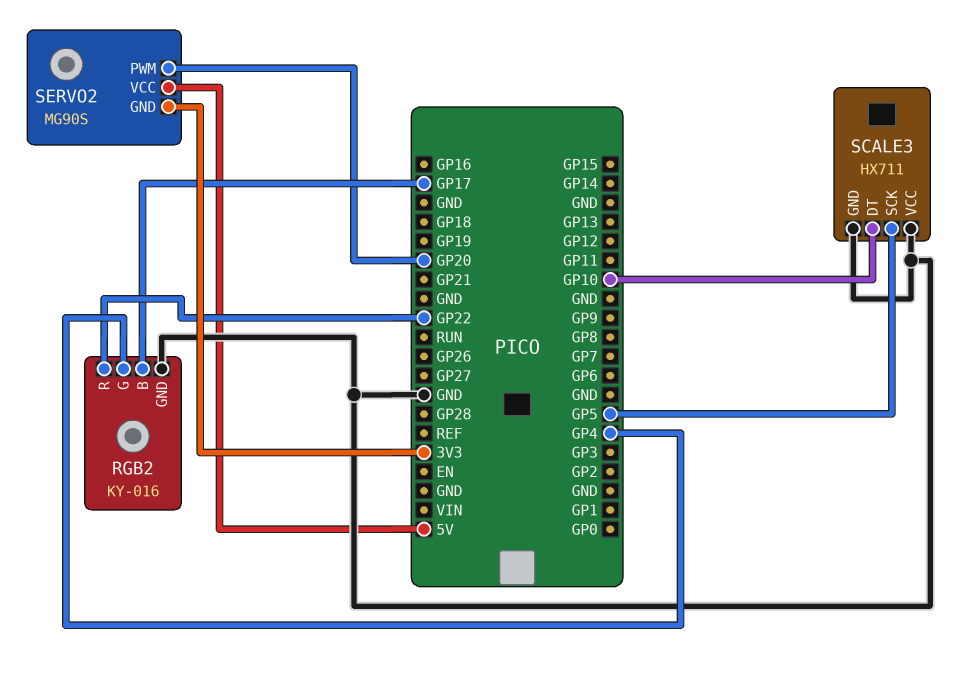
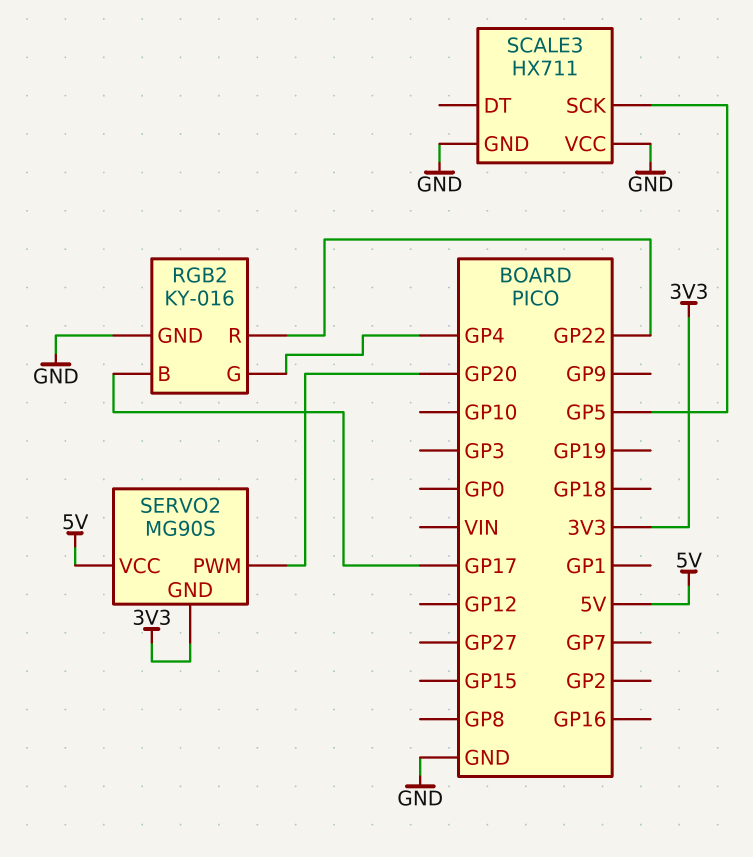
SCALE3 pin DT: GP10 -> none

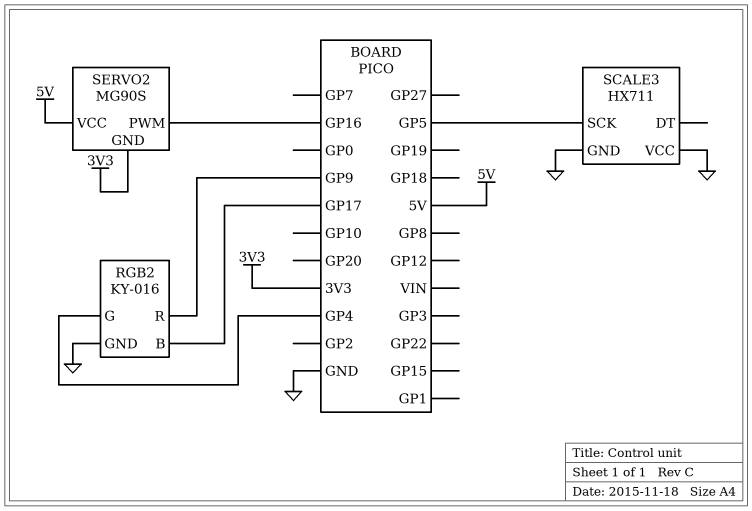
RGB2 pin R: GP22 -> GP9
SERVO2 pin PWM: GP20 -> GP16

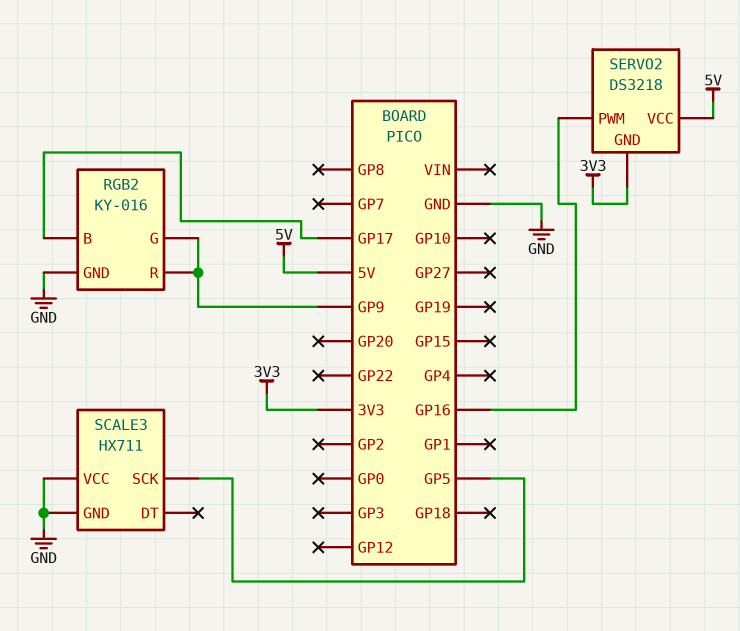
RGB2 pin G: GP4 -> GP9
SERVO2: MG90S -> DS3218

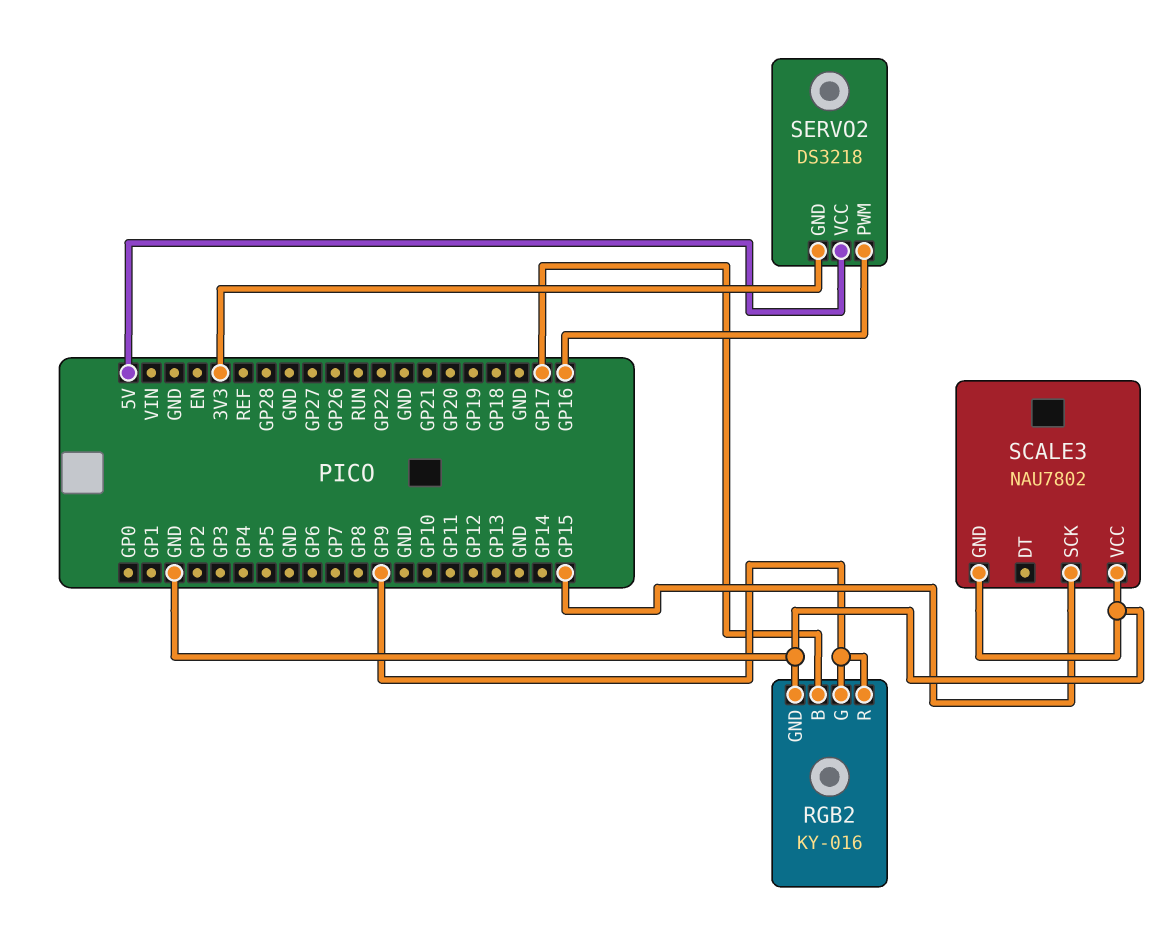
SCALE3: HX711 -> NAU7802
SCALE3 pin SCK: GP5 -> GP15

